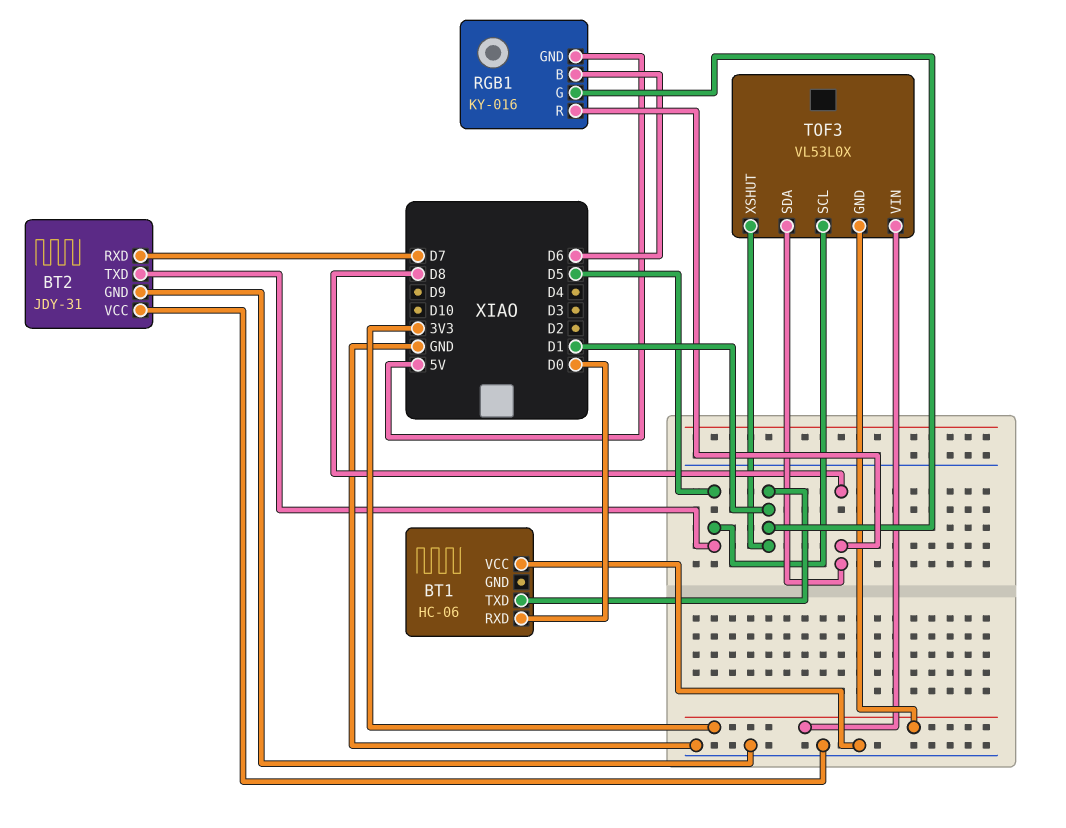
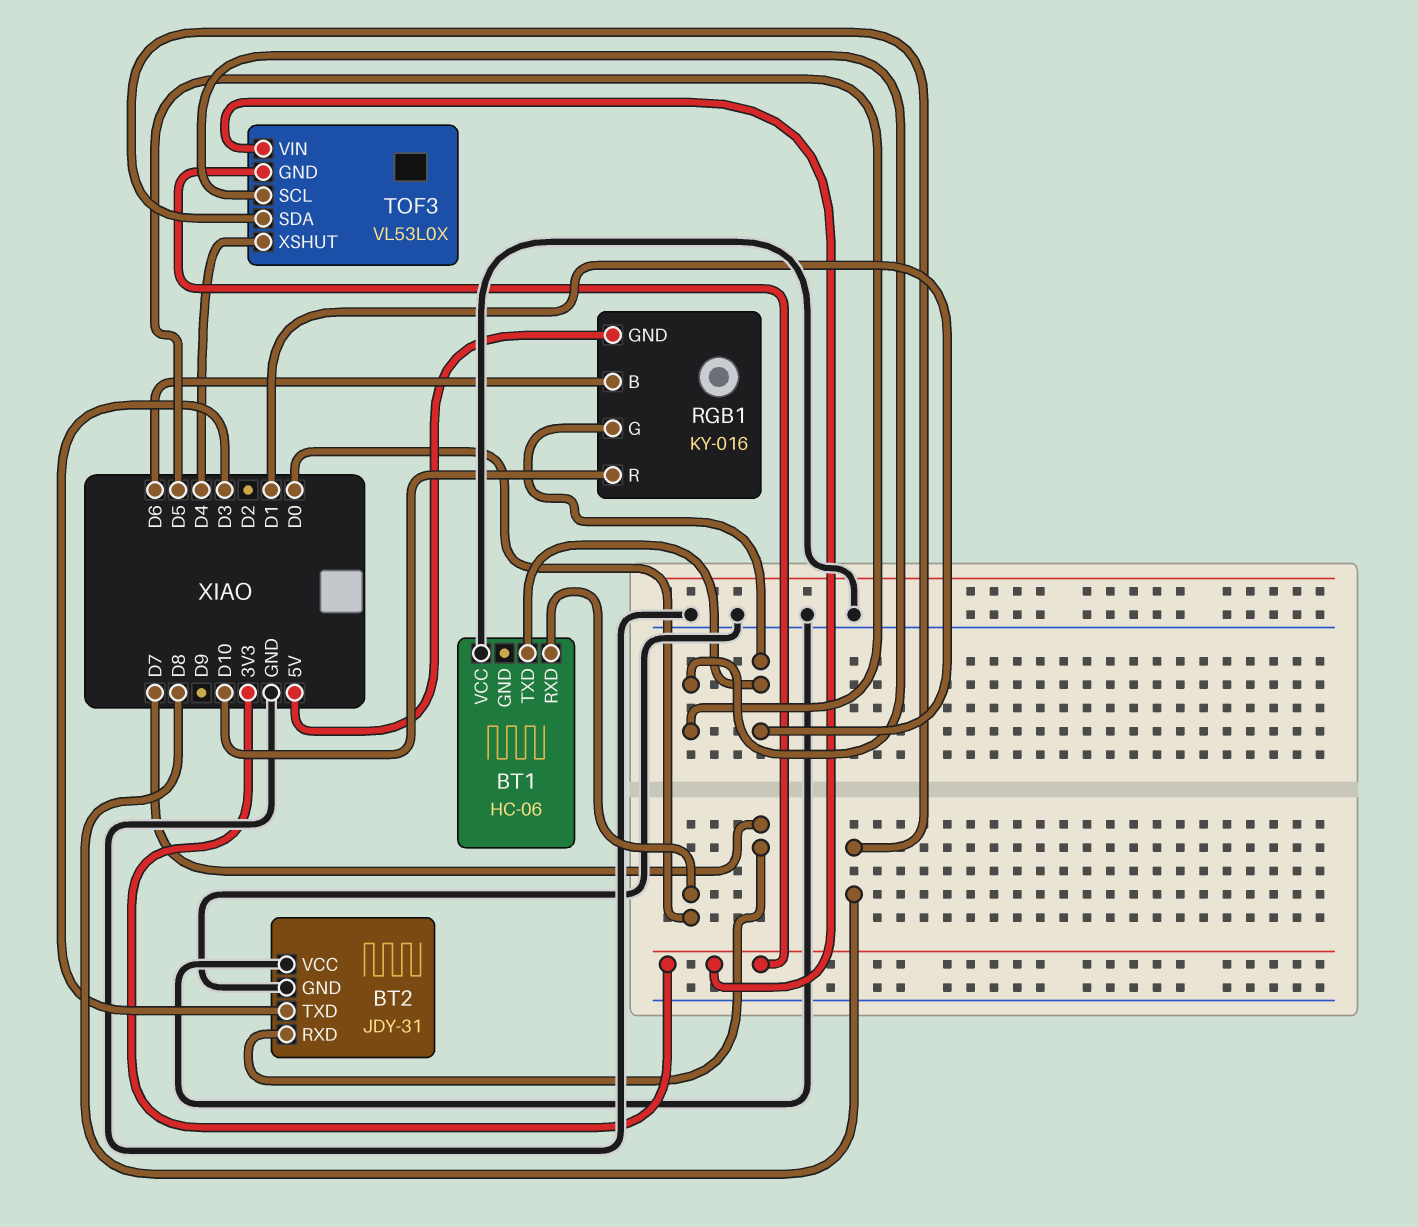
BT2 pin TXD: D5 -> D3
RGB1 pin R: D8 -> D10
TOF3 pin XSHUT: D1 -> D4

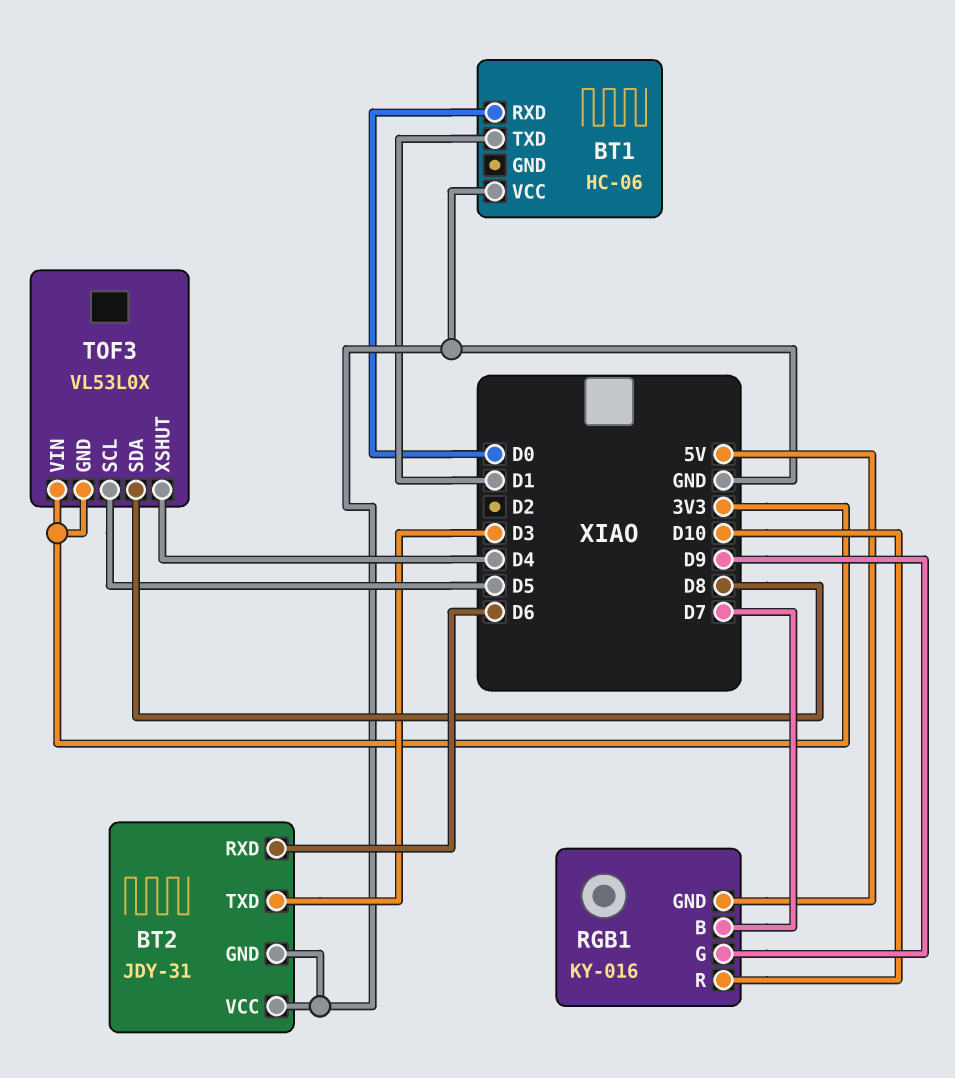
BT2 pin RXD: D7 -> D6
RGB1 pin B: D6 -> D7
RGB1 pin G: D1 -> D9

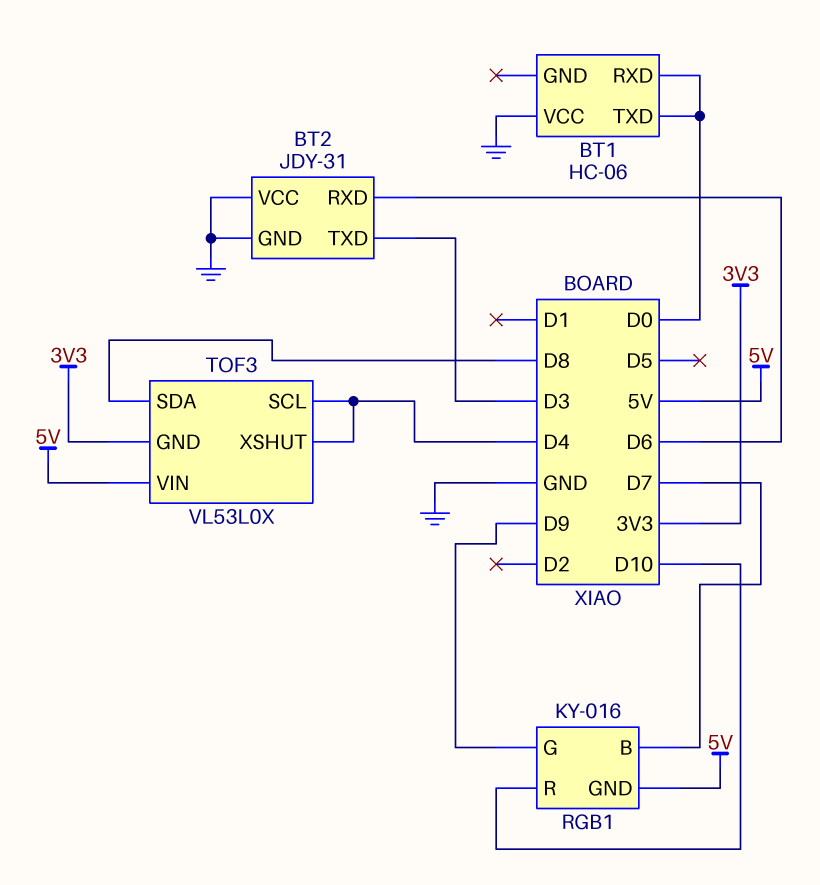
BT1 pin TXD: D1 -> D0
TOF3 pin SCL: D5 -> D4
TOF3 pin VIN: 3V3 -> 5V

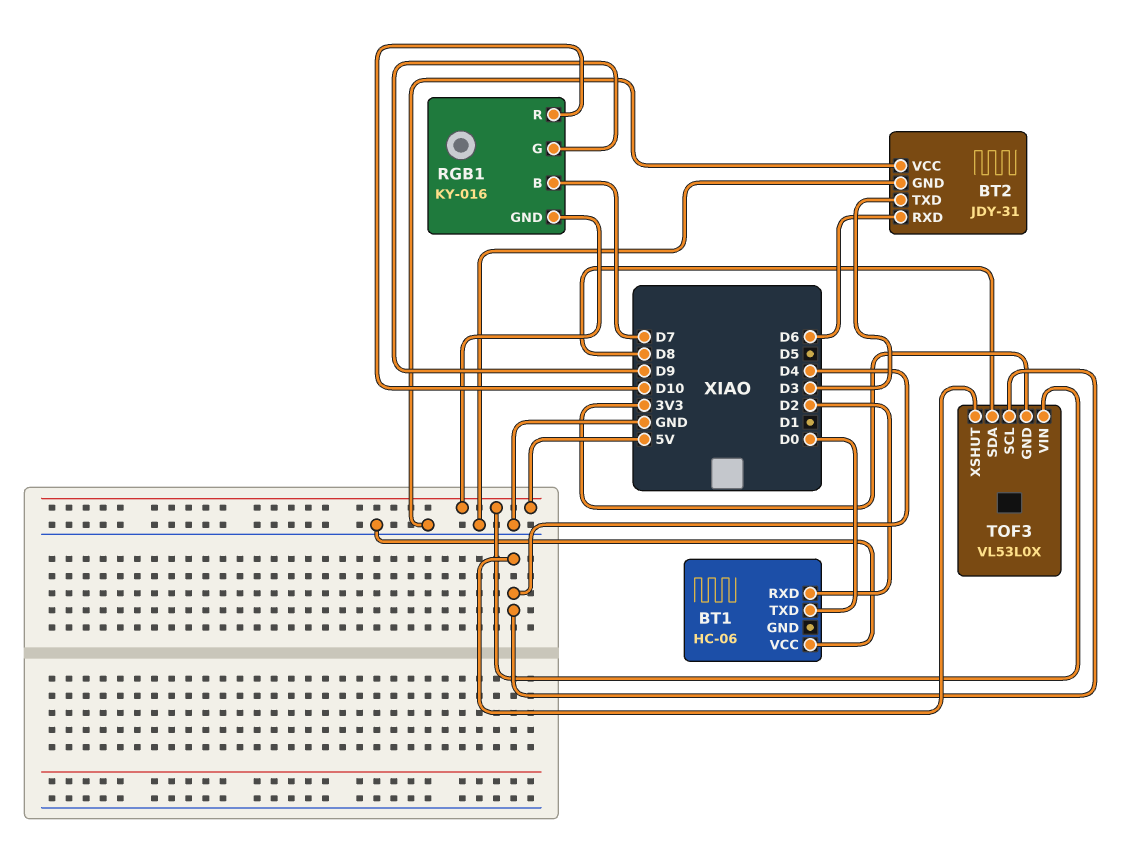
BT1 pin RXD: D0 -> D2

